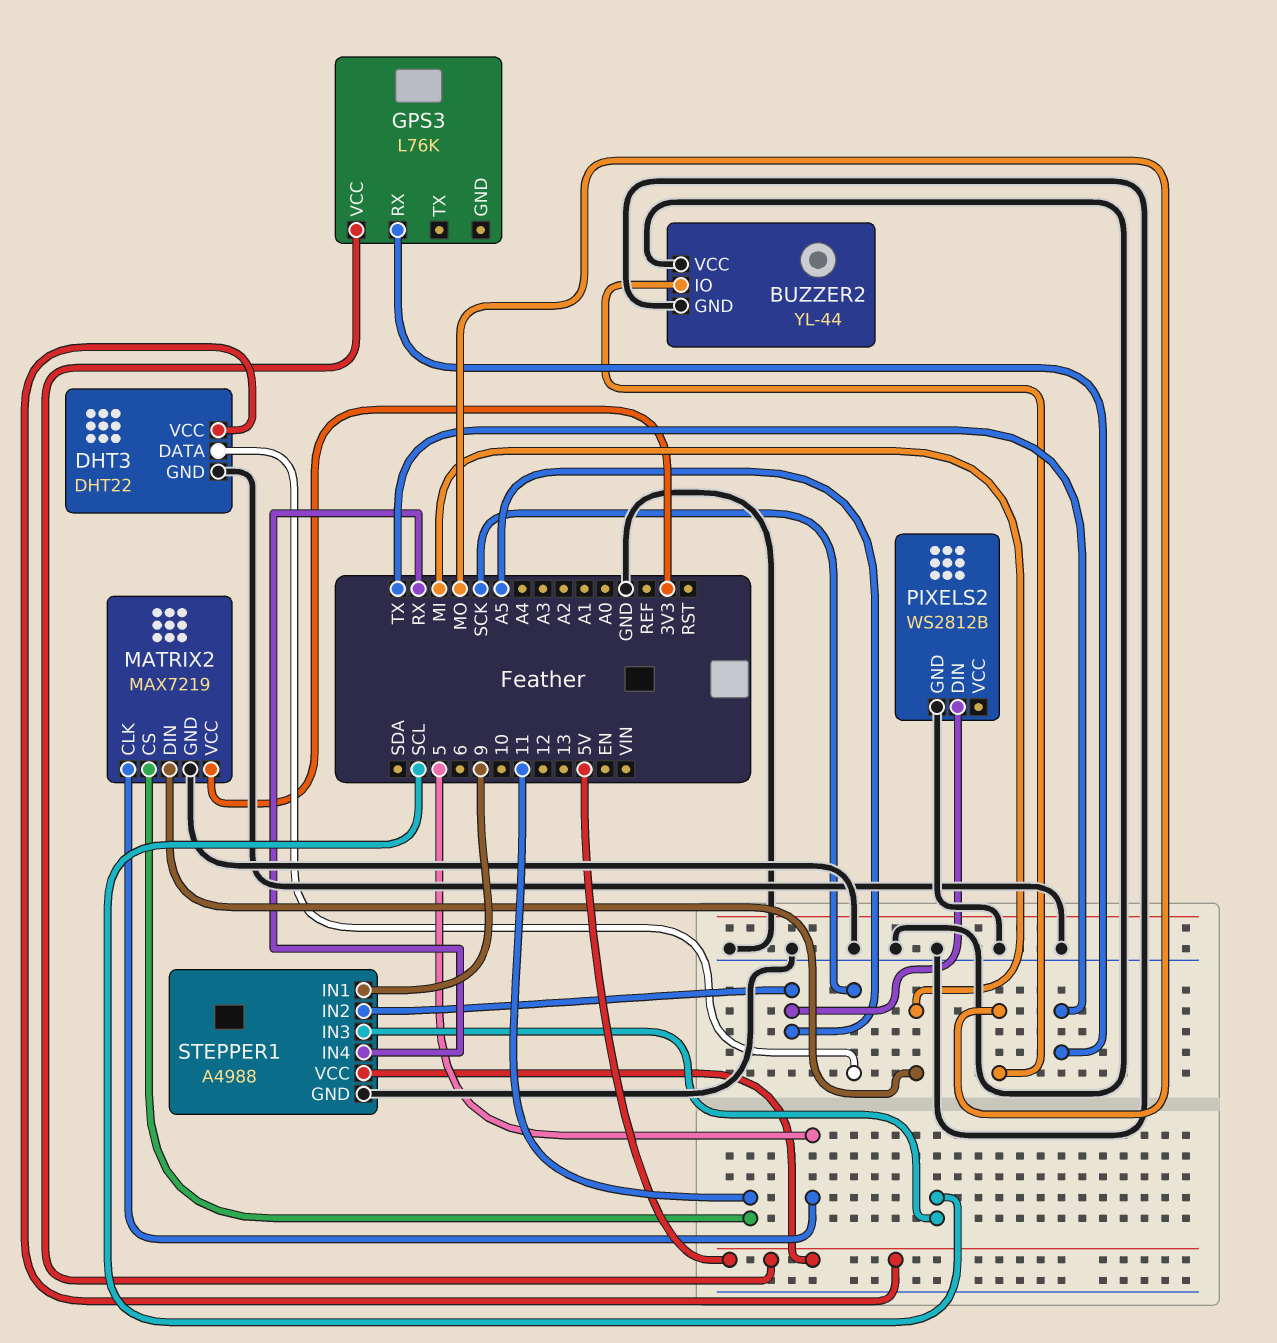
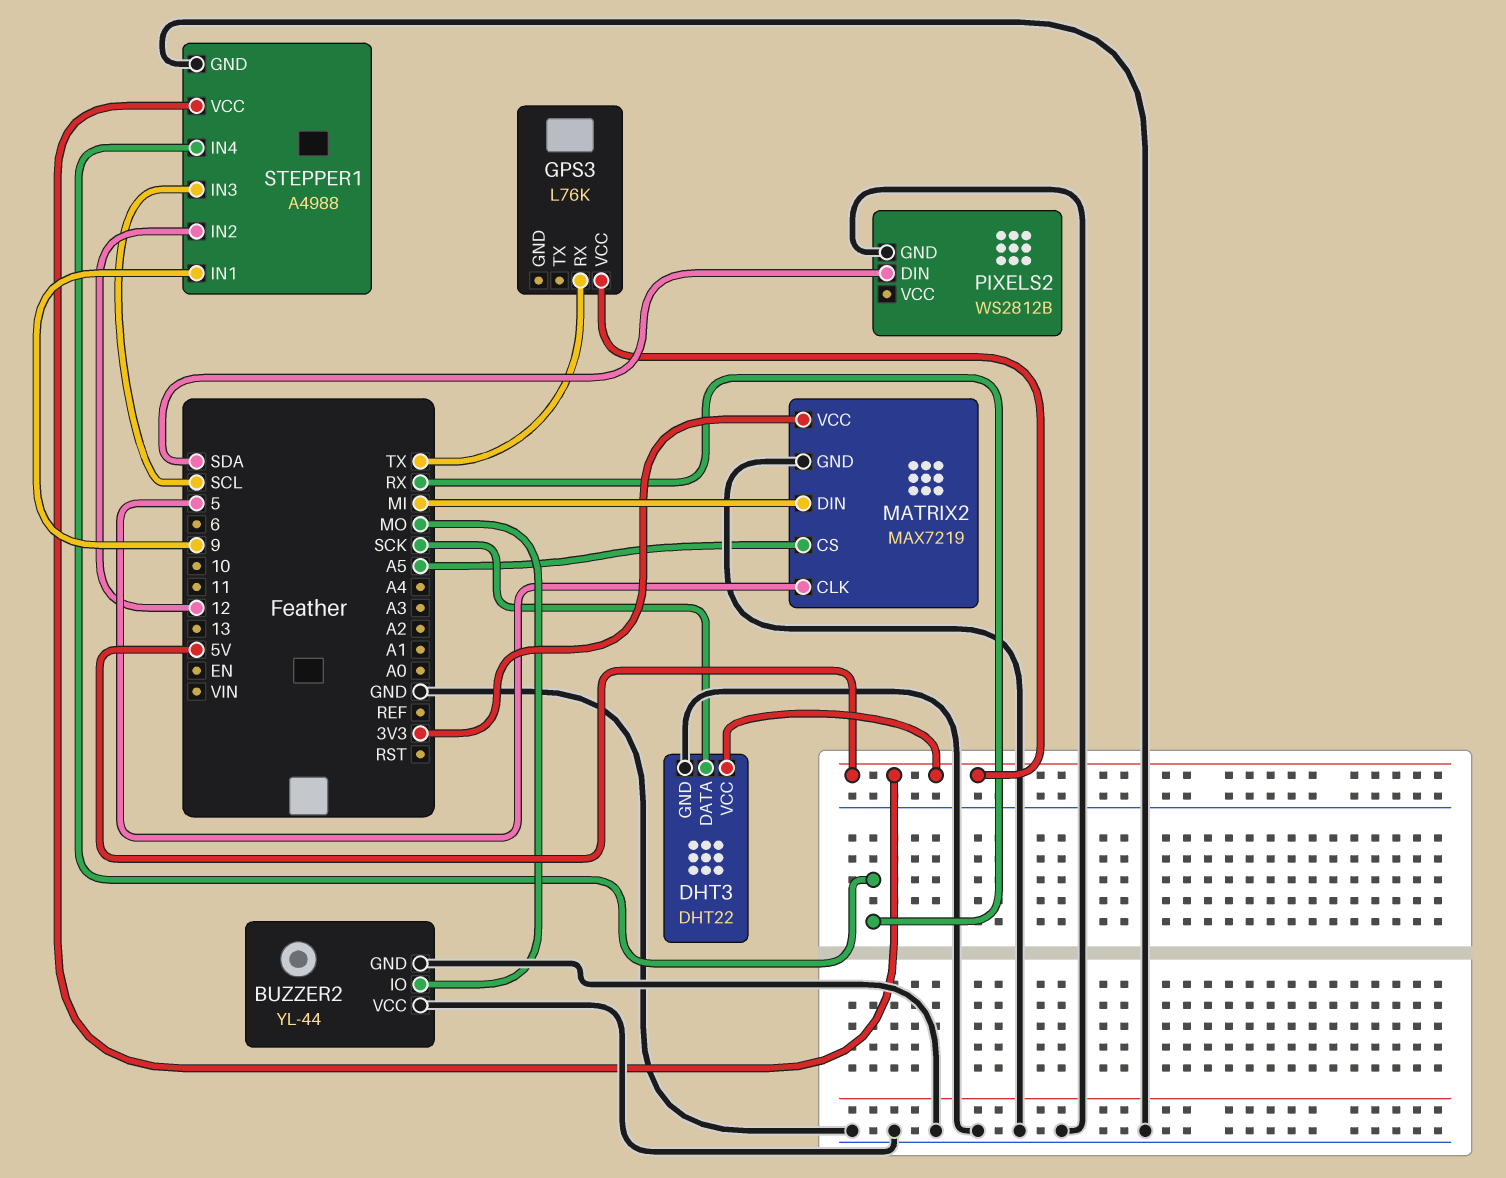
MATRIX2 pin CS: 11 -> A5
PIXELS2 pin DIN: A5 -> SDA
STEPPER1 pin IN2: A5 -> 12

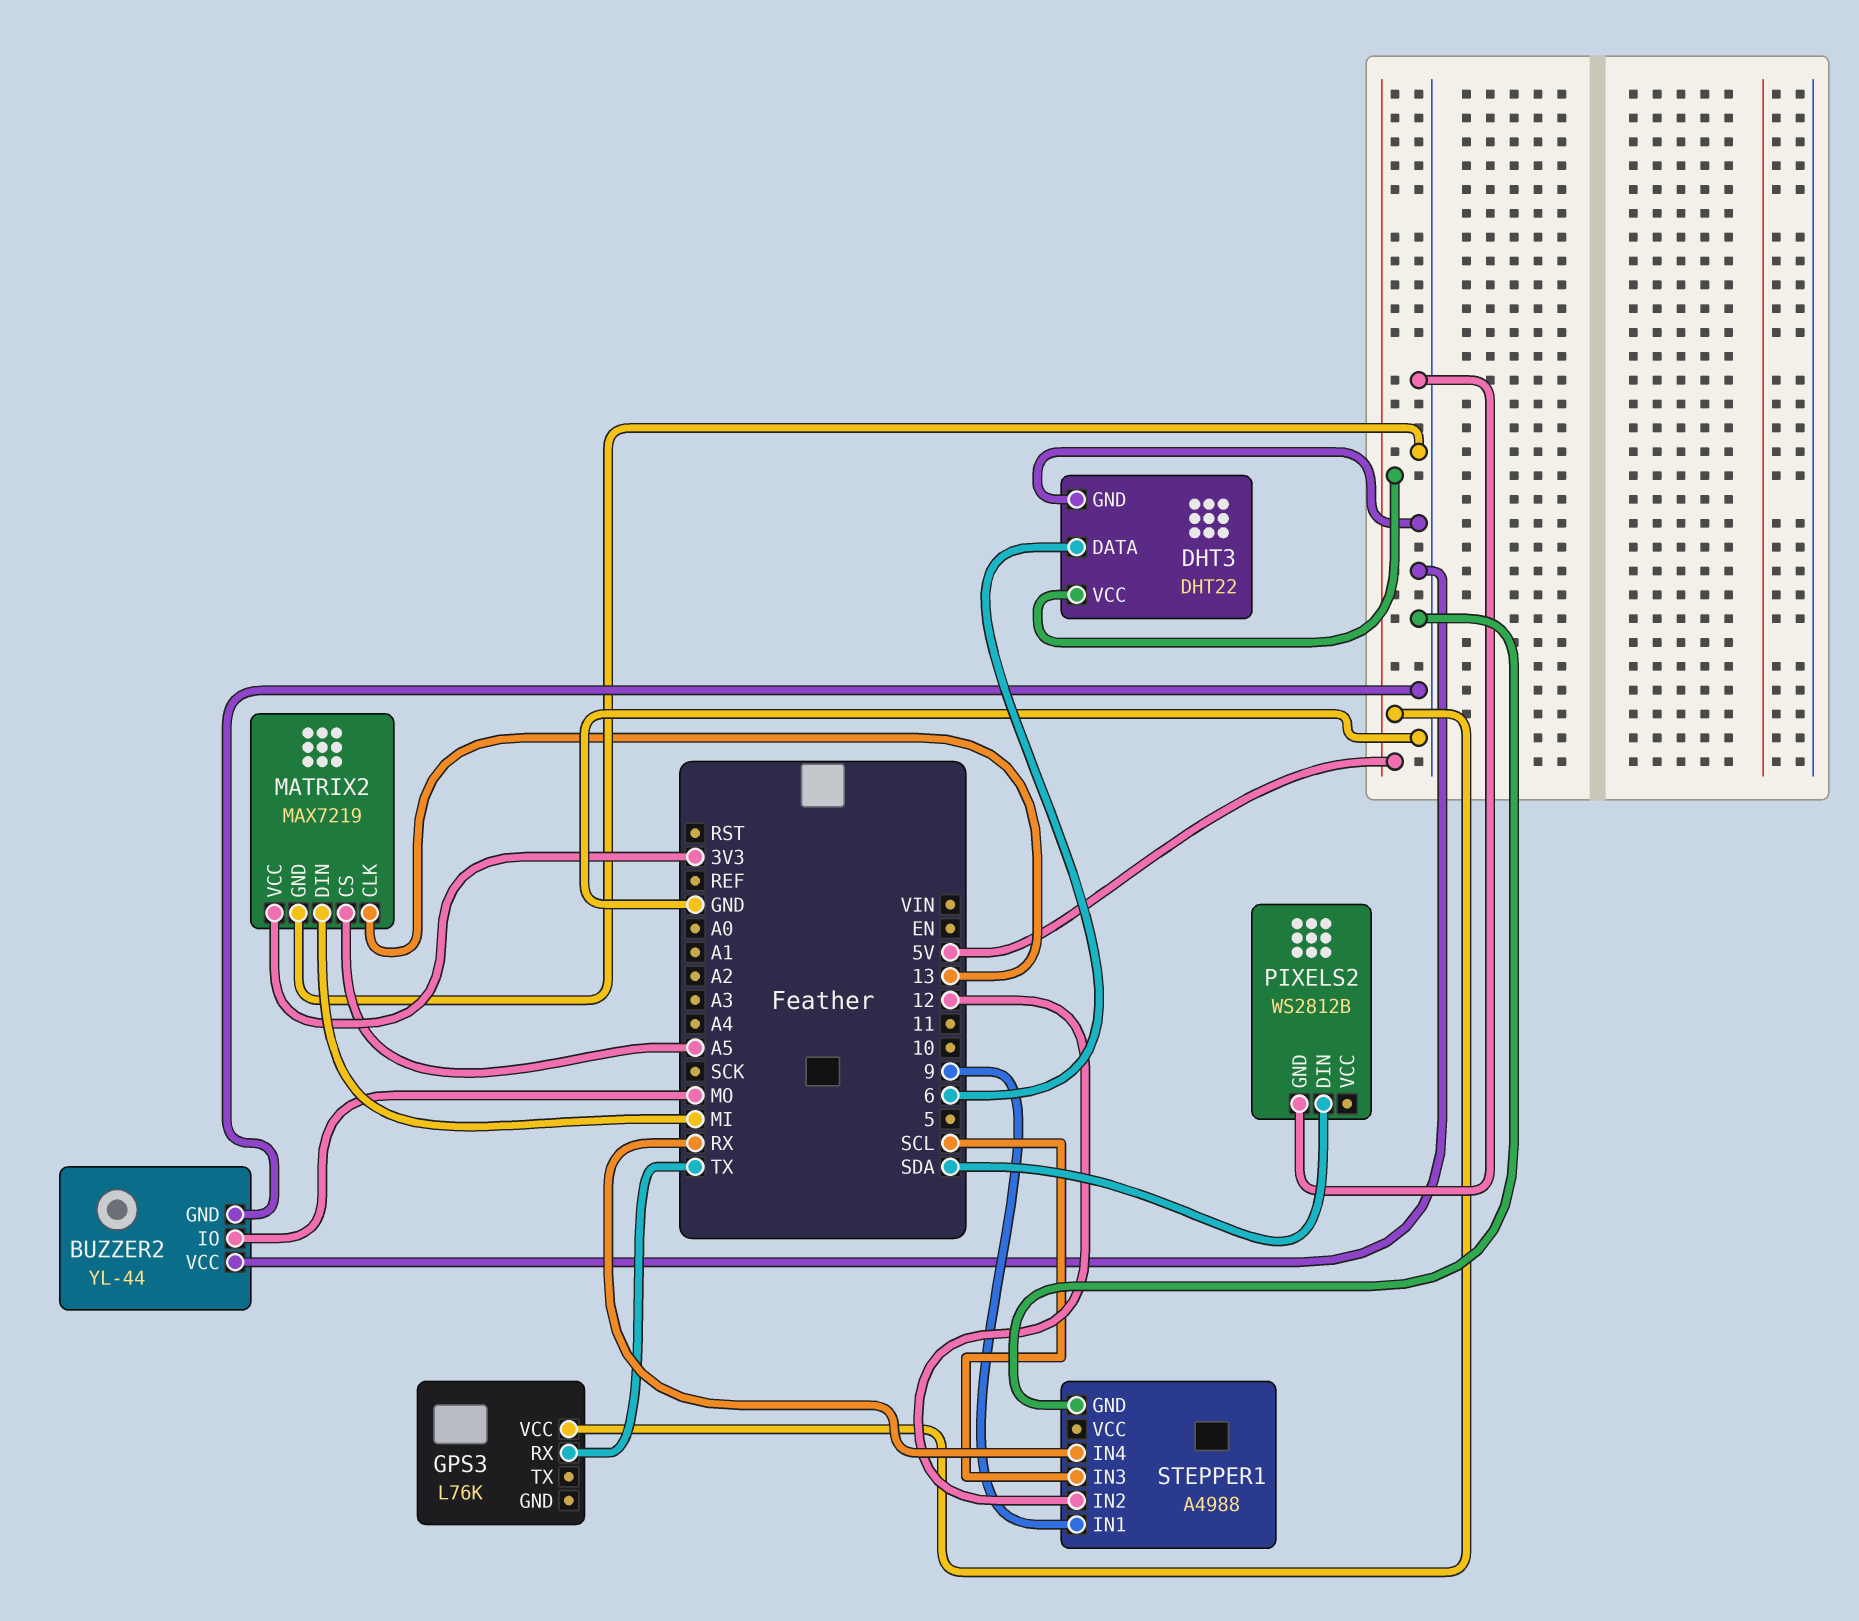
DHT3 pin DATA: SCK -> 6
MATRIX2 pin CLK: 5 -> 13
STEPPER1 pin VCC: 5V -> none

